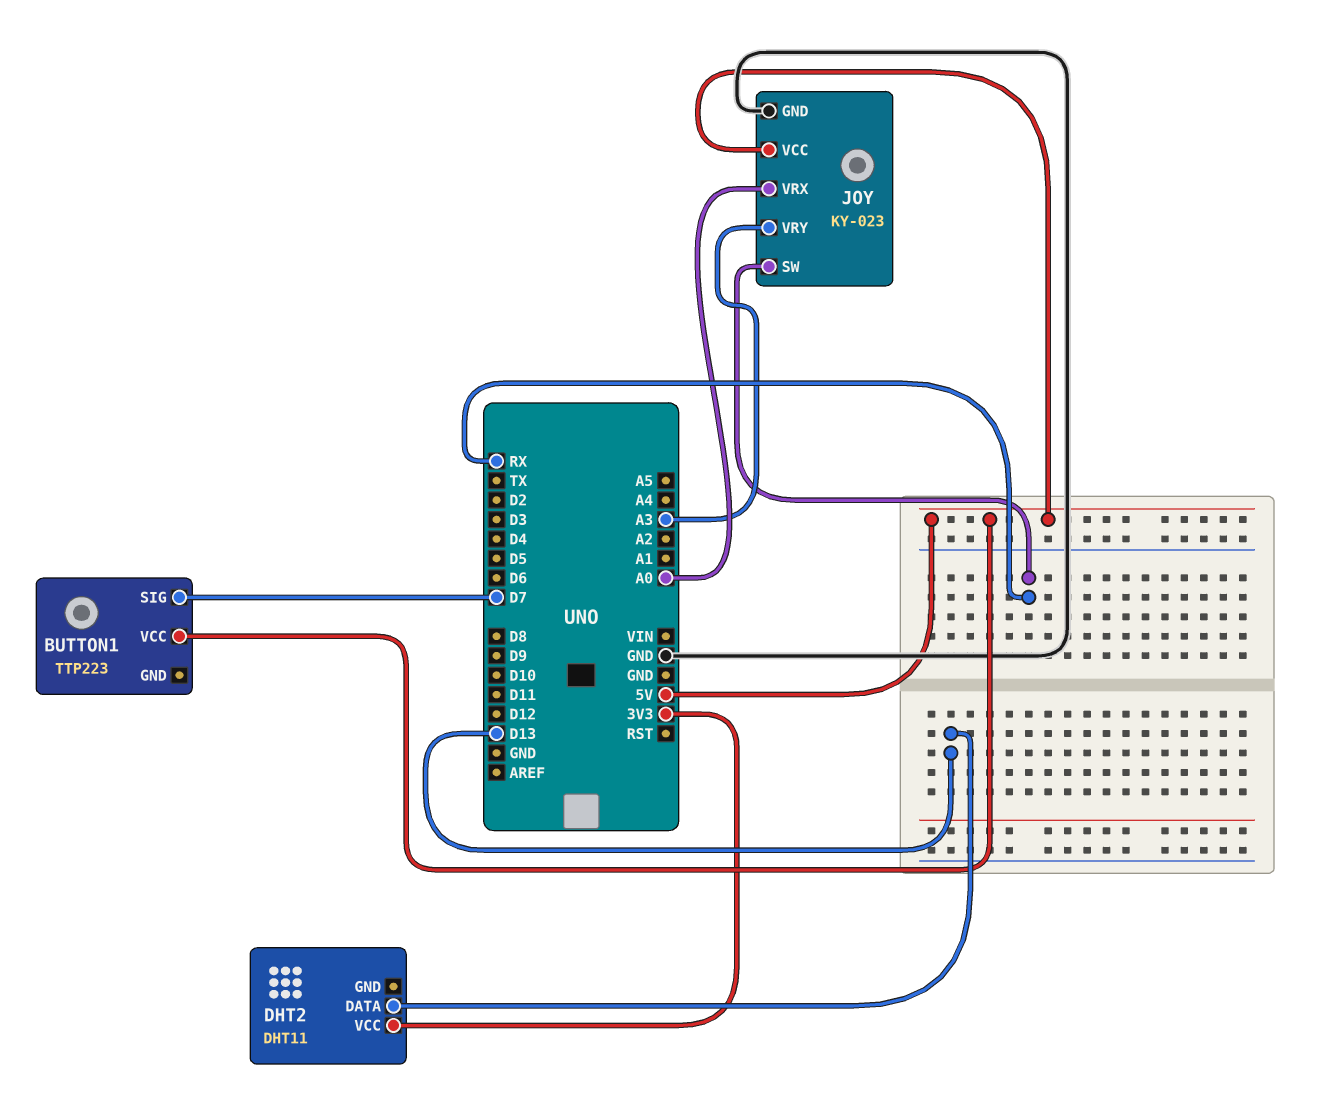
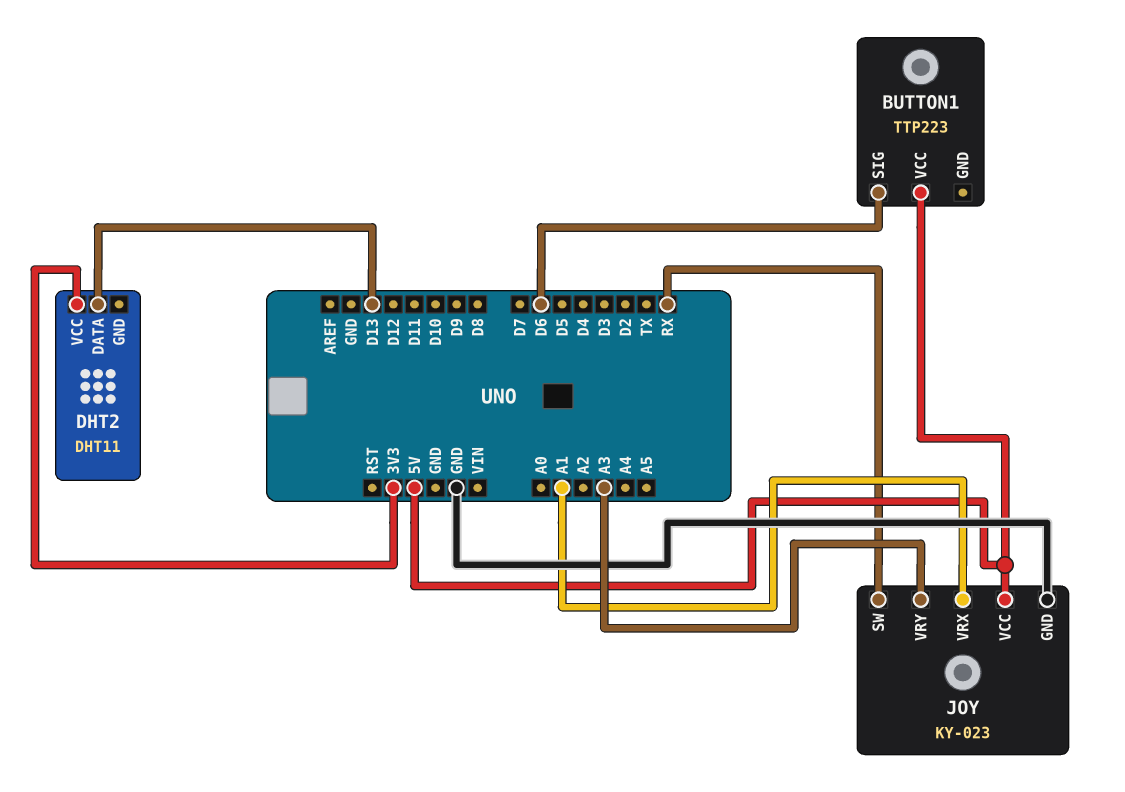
BUTTON1 pin SIG: D7 -> D6
JOY pin VRX: A0 -> A1

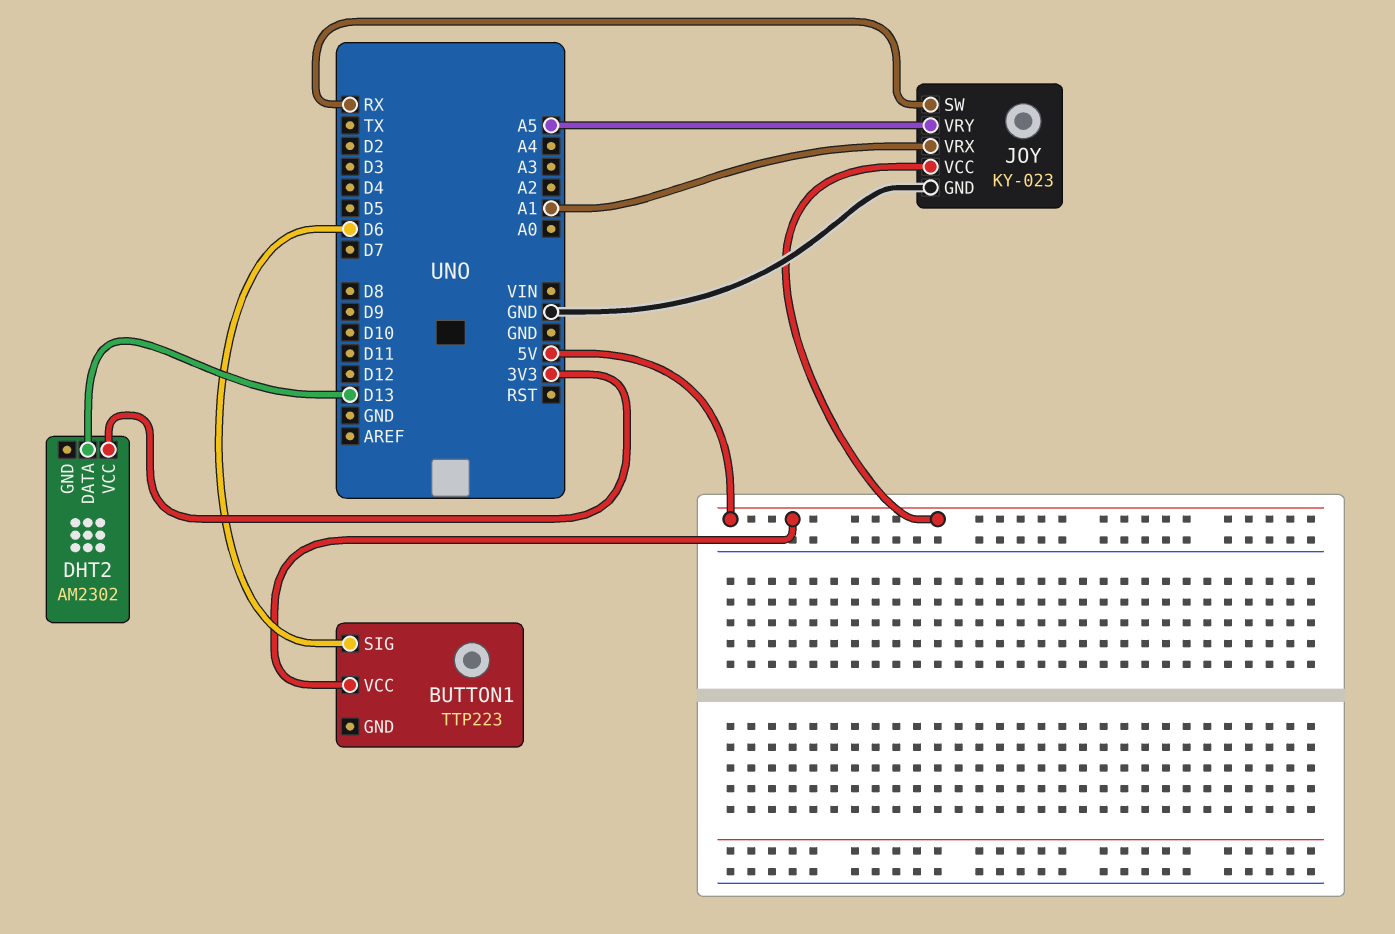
DHT2: DHT11 -> AM2302
JOY pin VRY: A3 -> A5

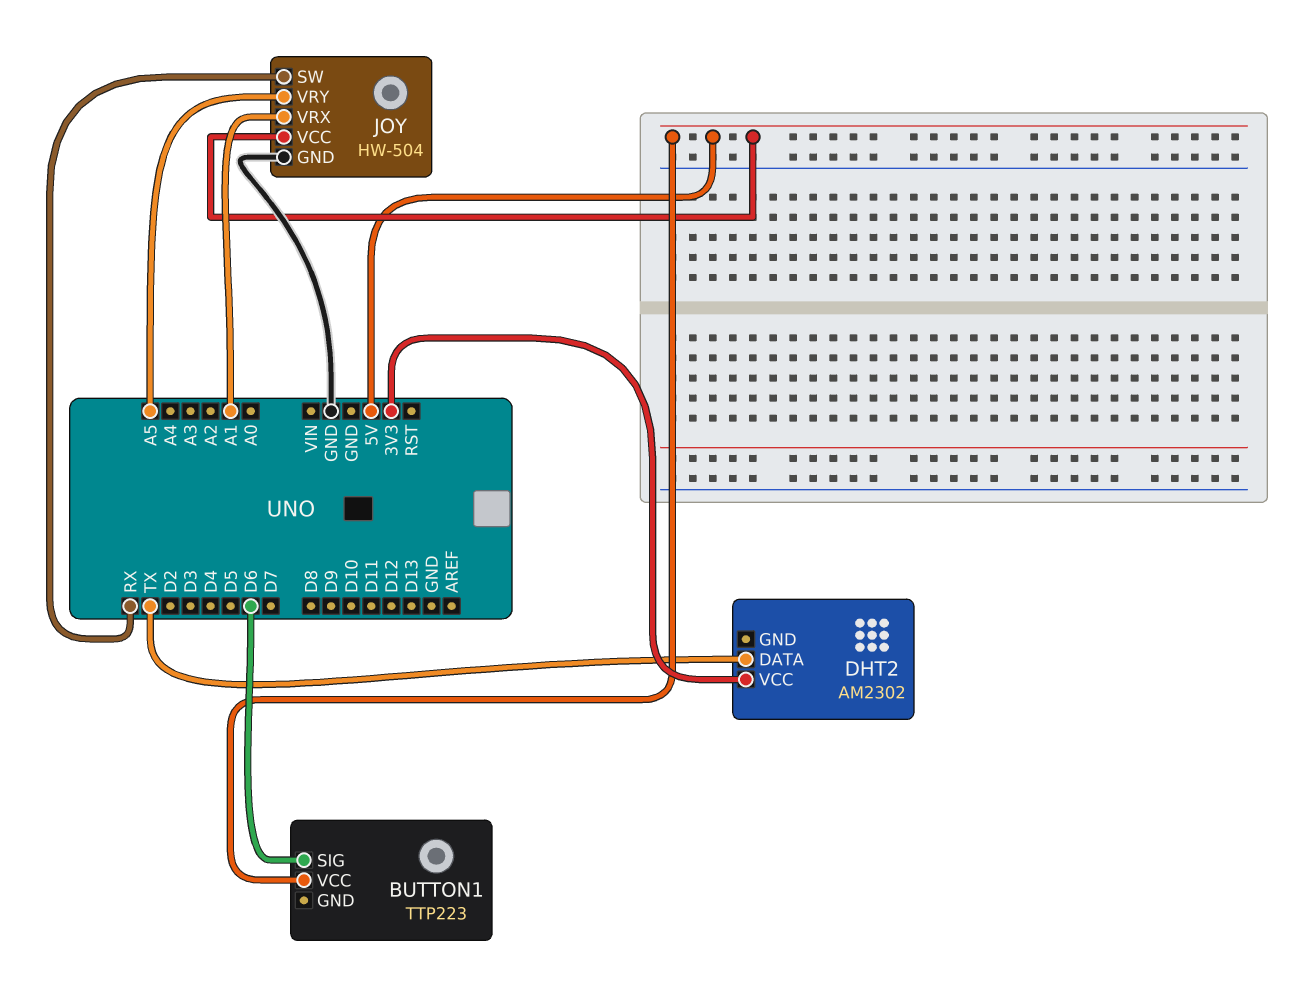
DHT2 pin DATA: D13 -> TX
JOY: KY-023 -> HW-504

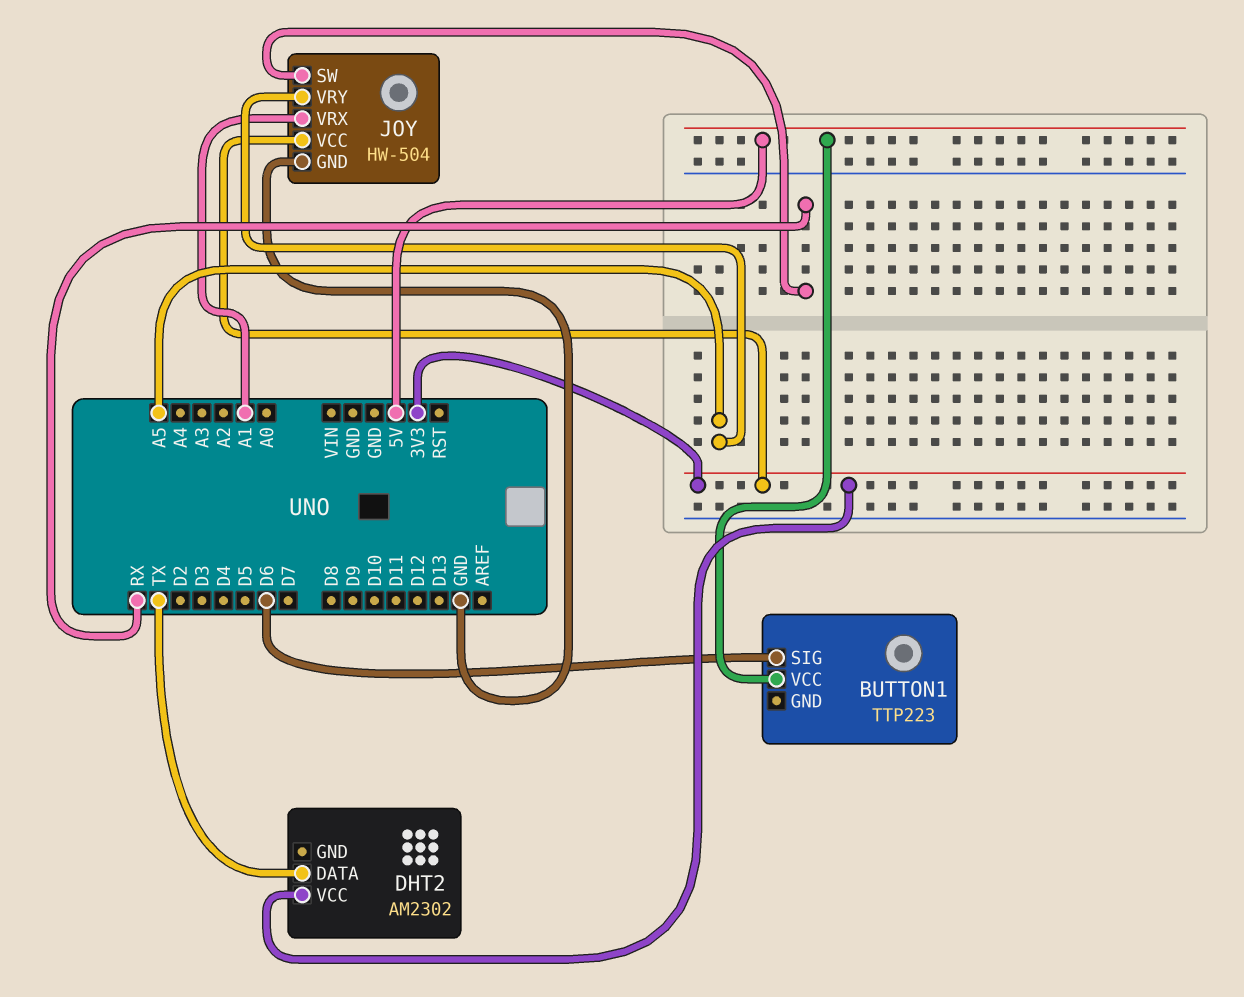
JOY pin VCC: 5V -> 3V3

